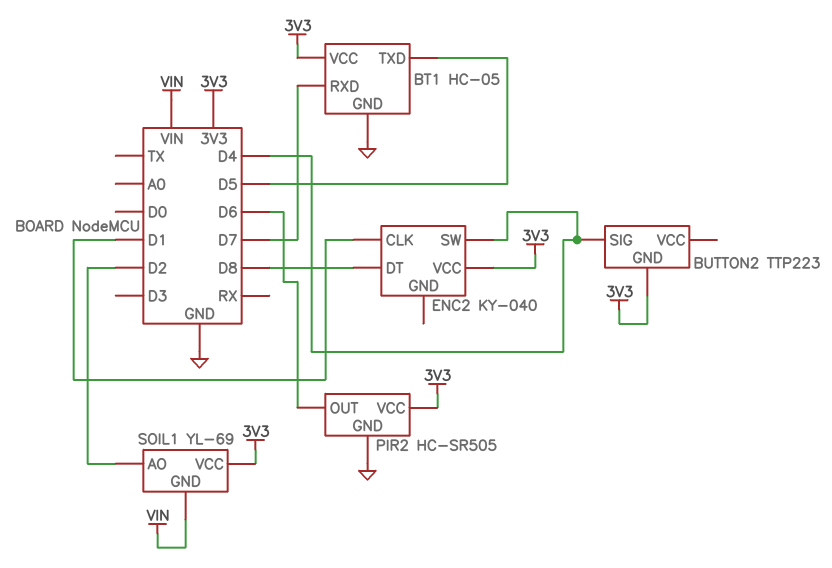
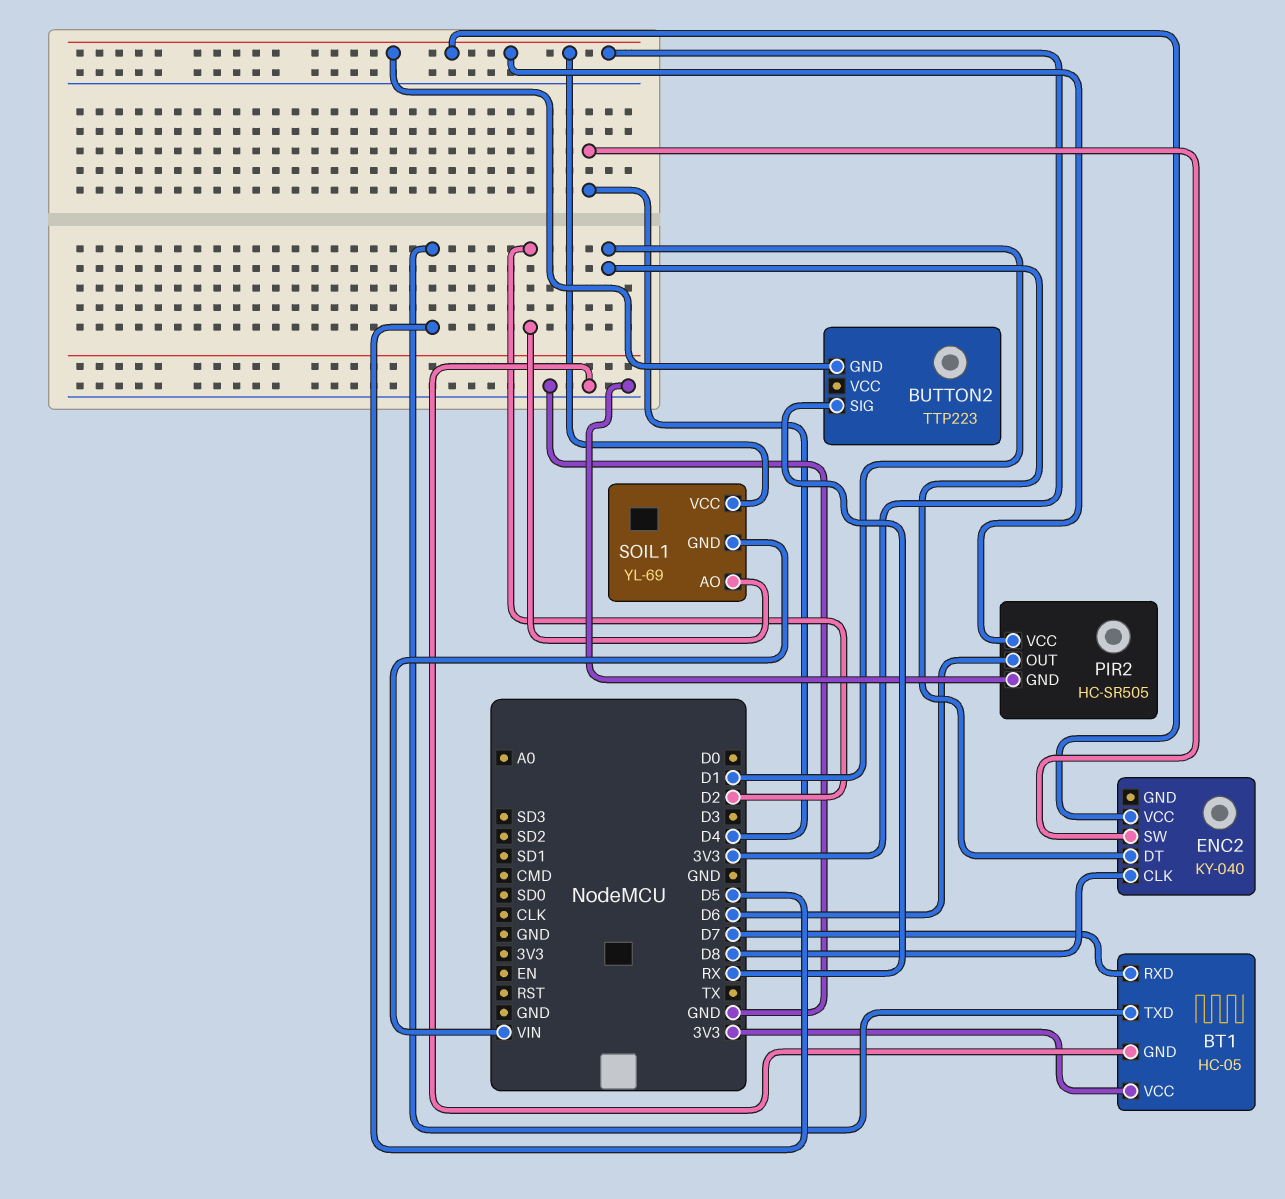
BUTTON2 pin SIG: D4 -> RX
ENC2 pin CLK: D1 -> D8
ENC2 pin DT: D8 -> D1

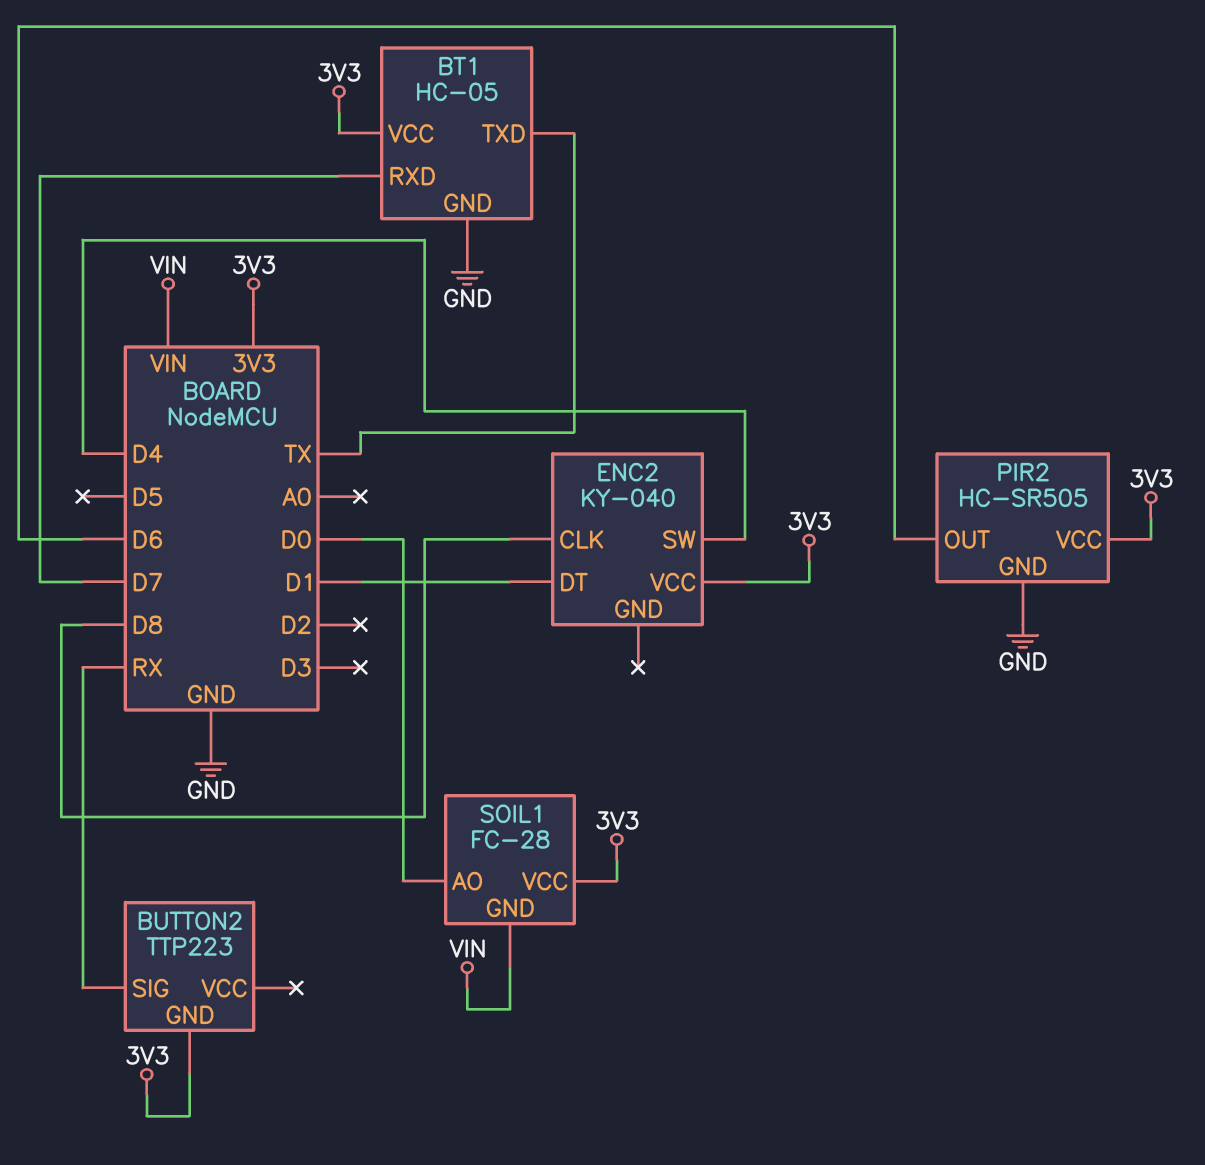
BT1 pin TXD: D5 -> TX
SOIL1: YL-69 -> FC-28
SOIL1 pin AO: D2 -> D0

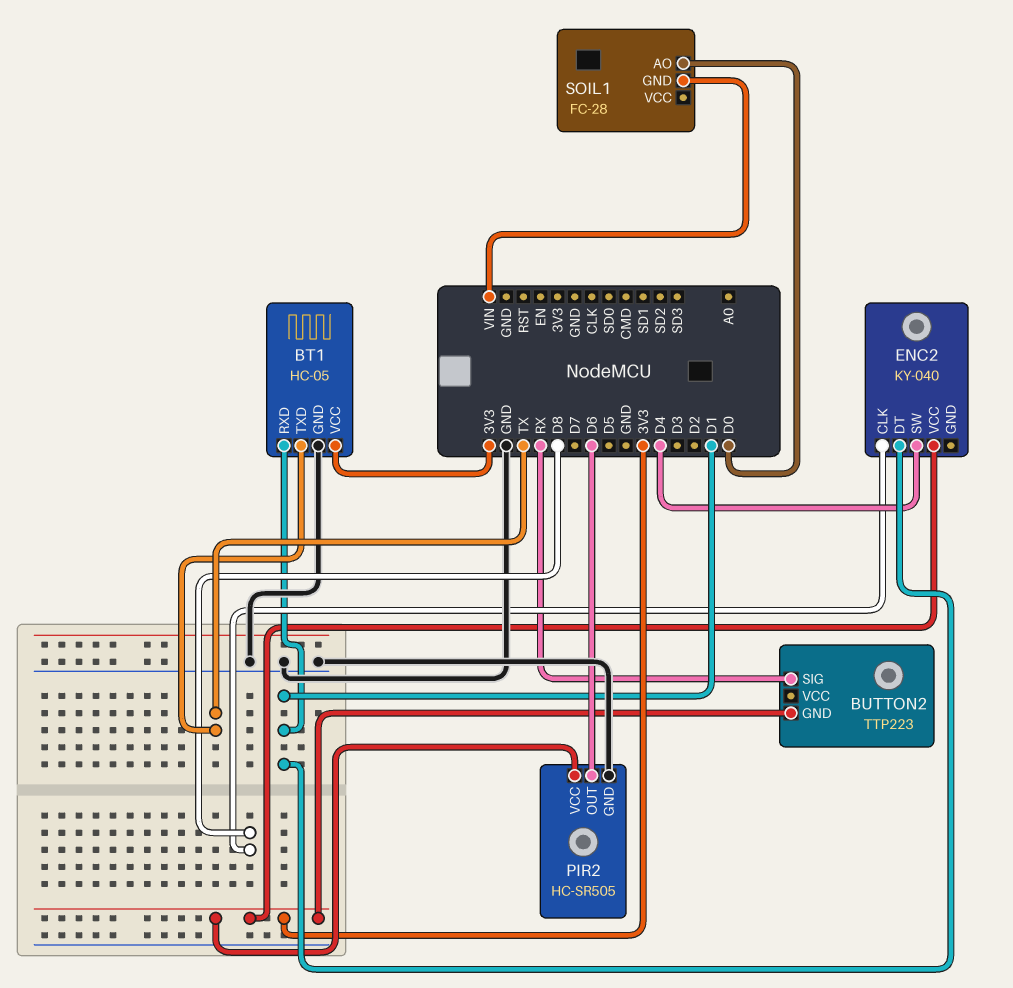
BT1 pin RXD: D7 -> D1
SOIL1 pin VCC: 3V3 -> none

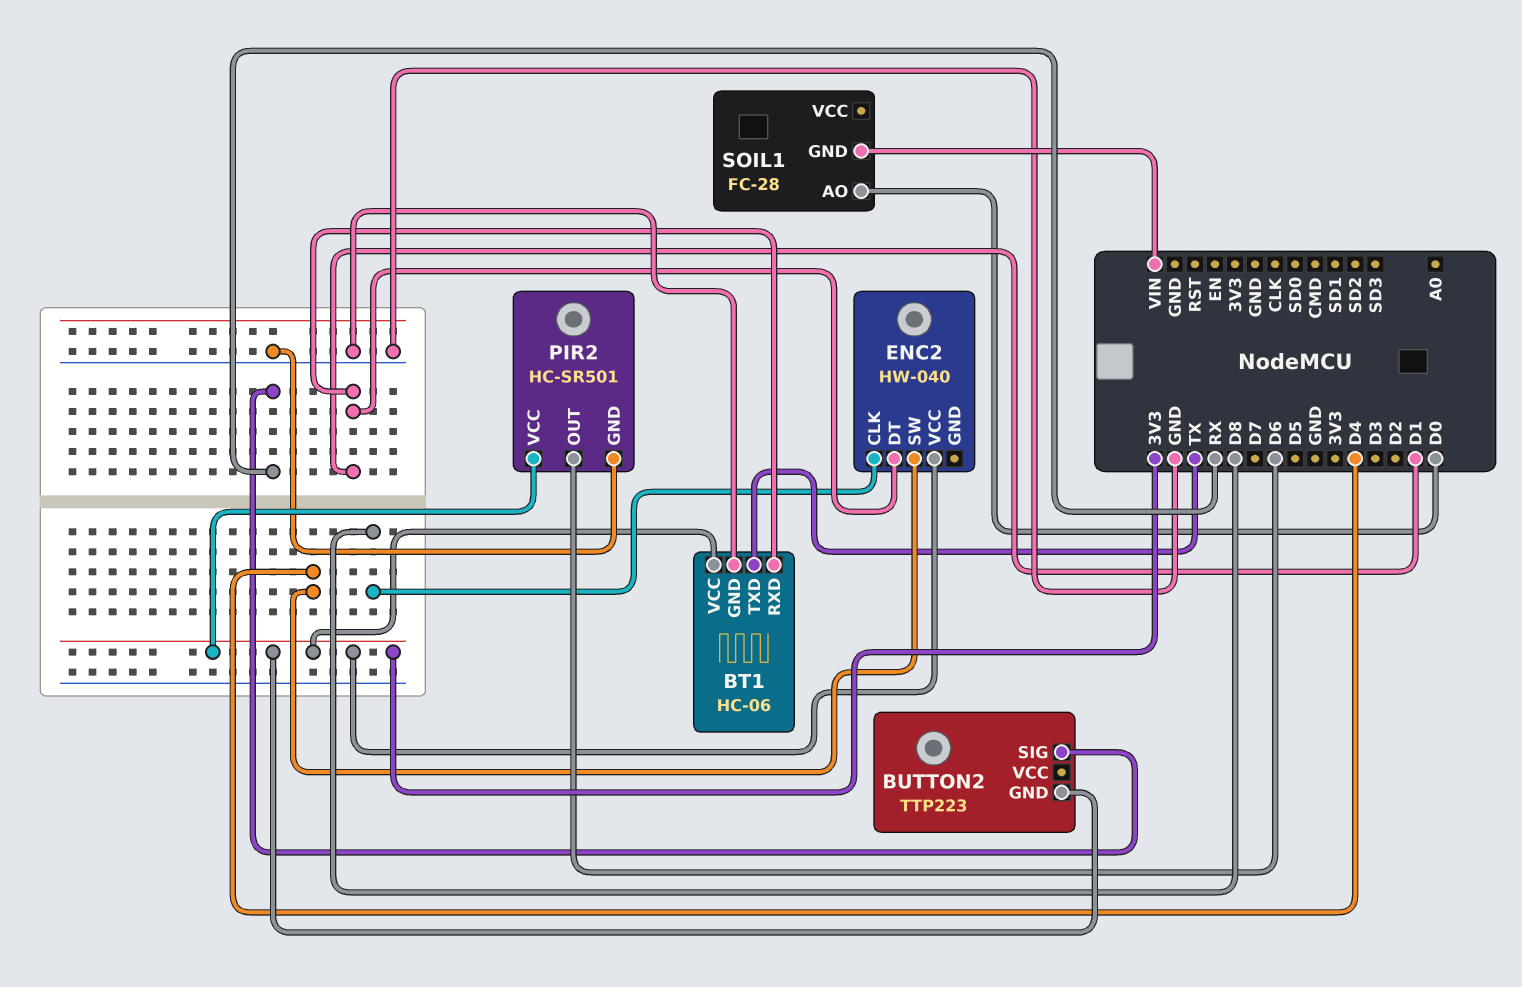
BT1: HC-05 -> HC-06
ENC2: KY-040 -> HW-040
PIR2: HC-SR505 -> HC-SR501

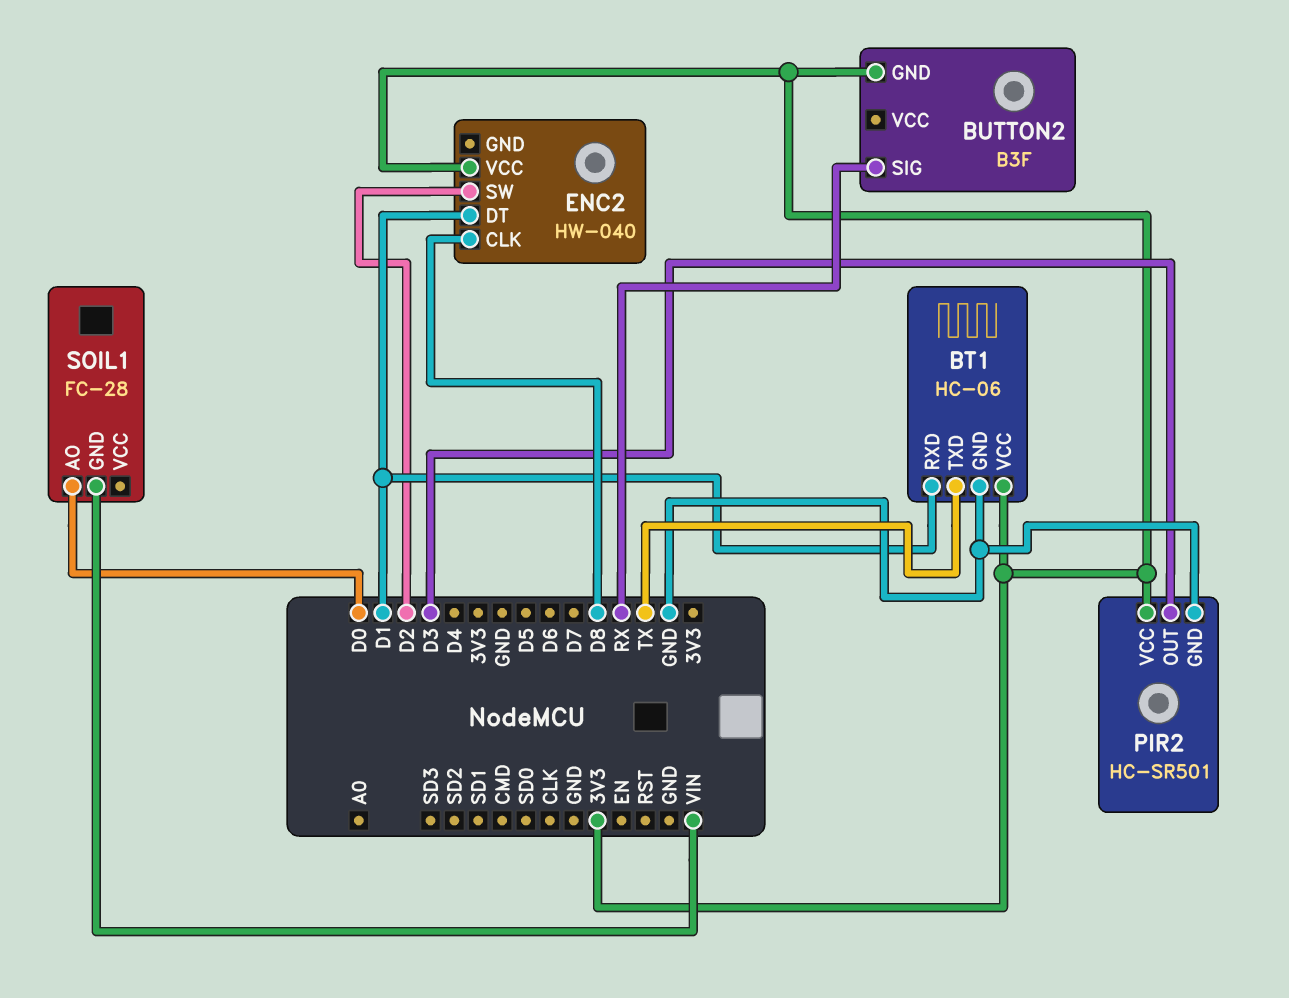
BUTTON2: TTP223 -> B3F
ENC2 pin SW: D4 -> D2
PIR2 pin OUT: D6 -> D3

